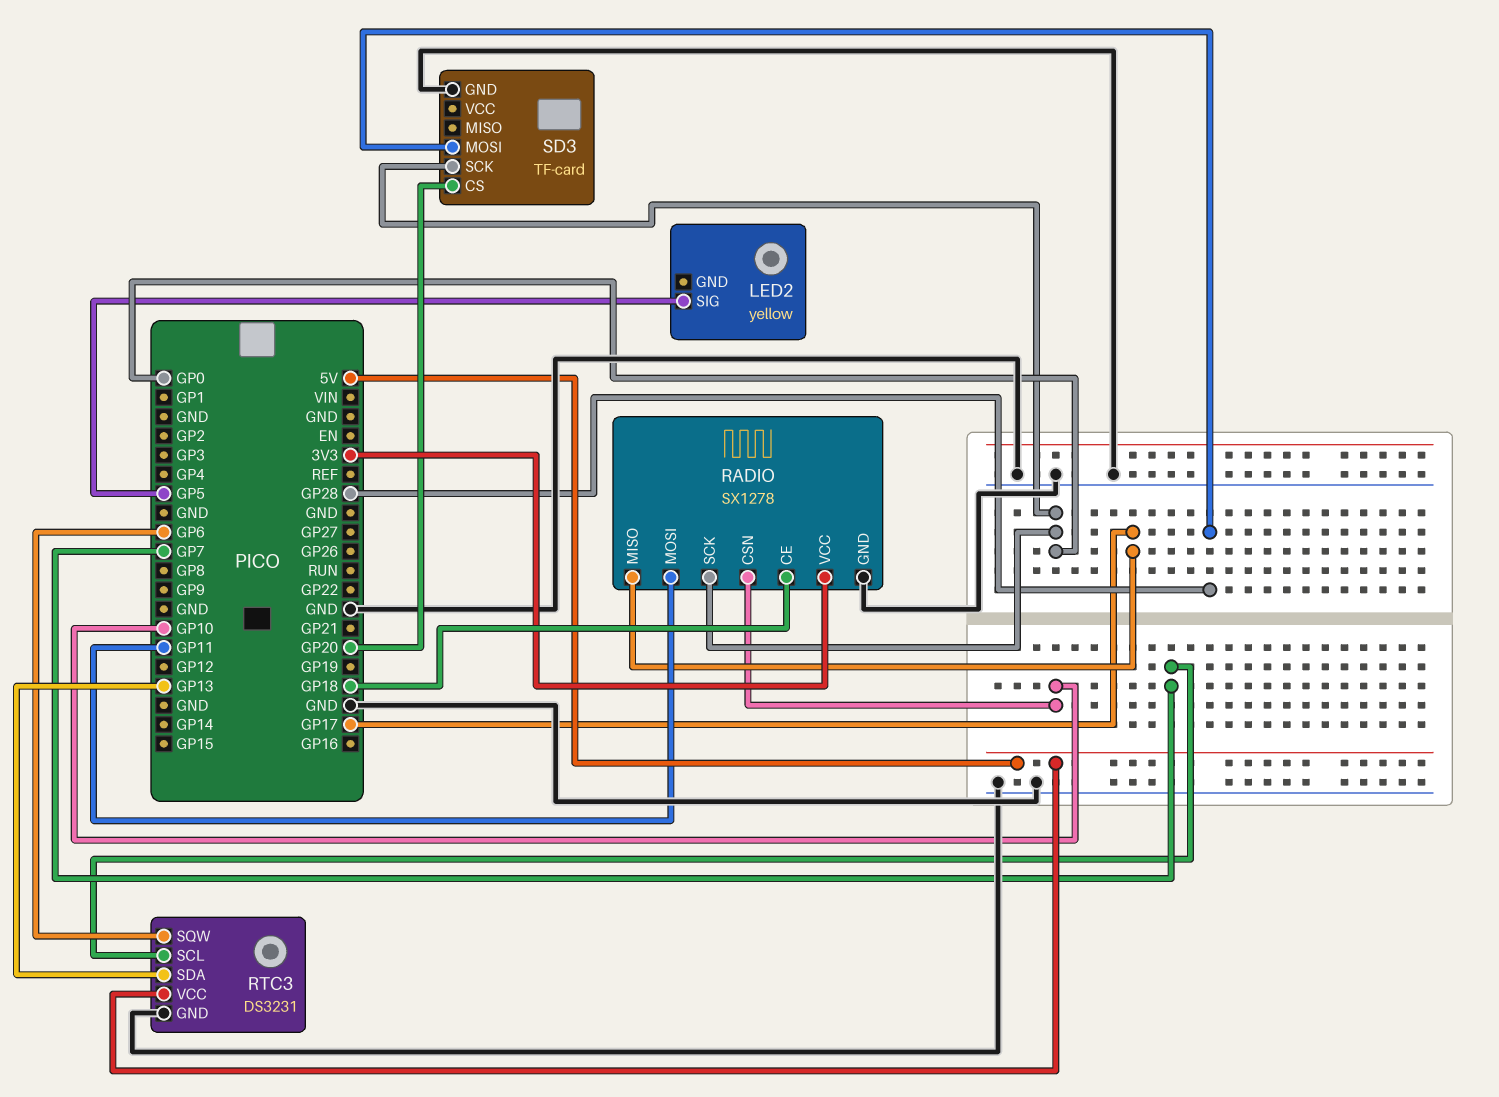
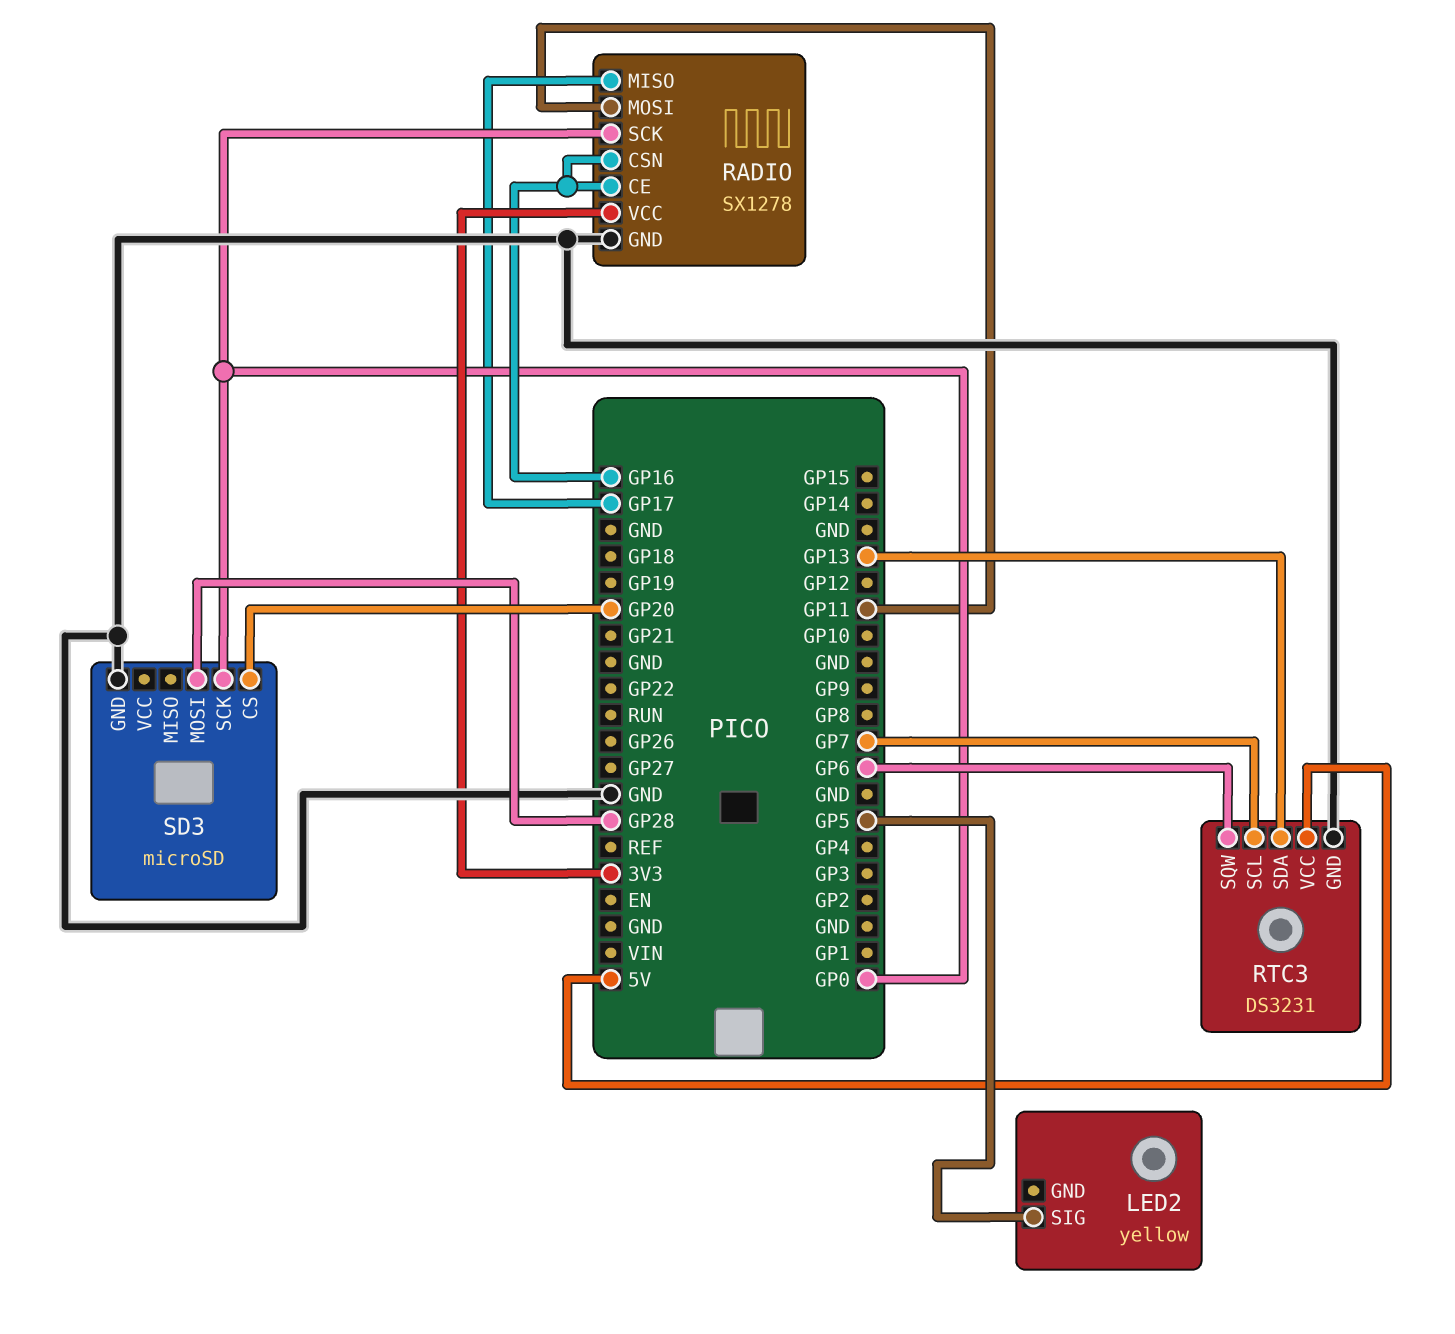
RADIO pin CE: GP18 -> GP16
RADIO pin CSN: GP10 -> GP16
SD3: TF-card -> microSD

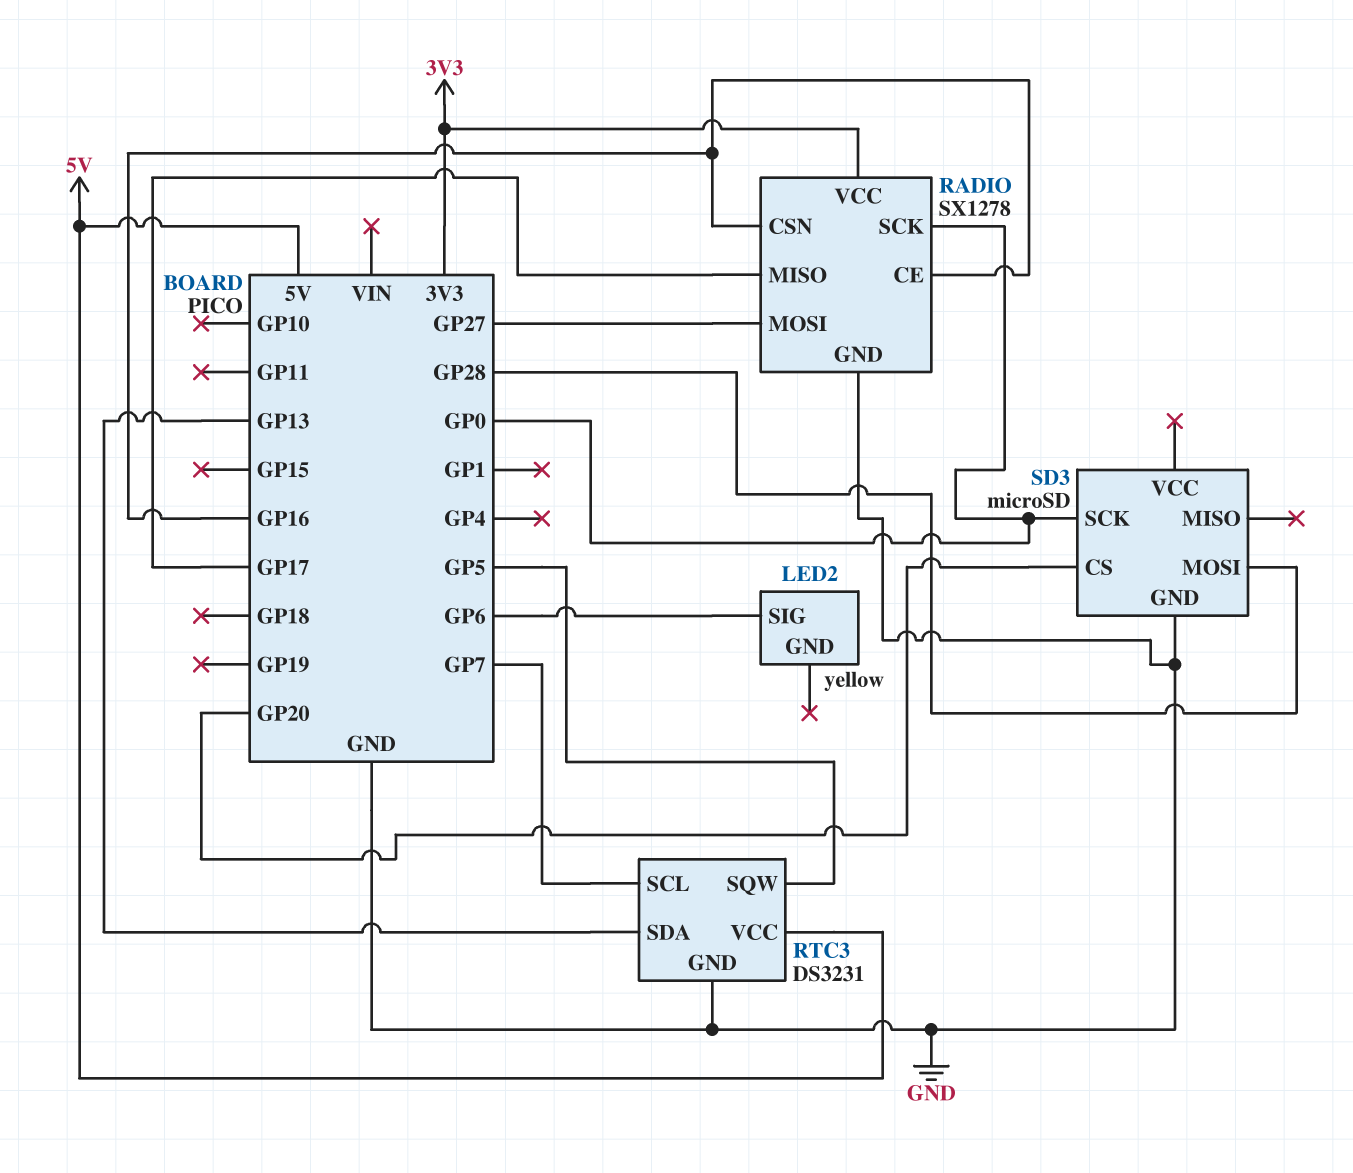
LED2 pin SIG: GP5 -> GP6
RADIO pin MOSI: GP11 -> GP27
RTC3 pin SQW: GP6 -> GP5

